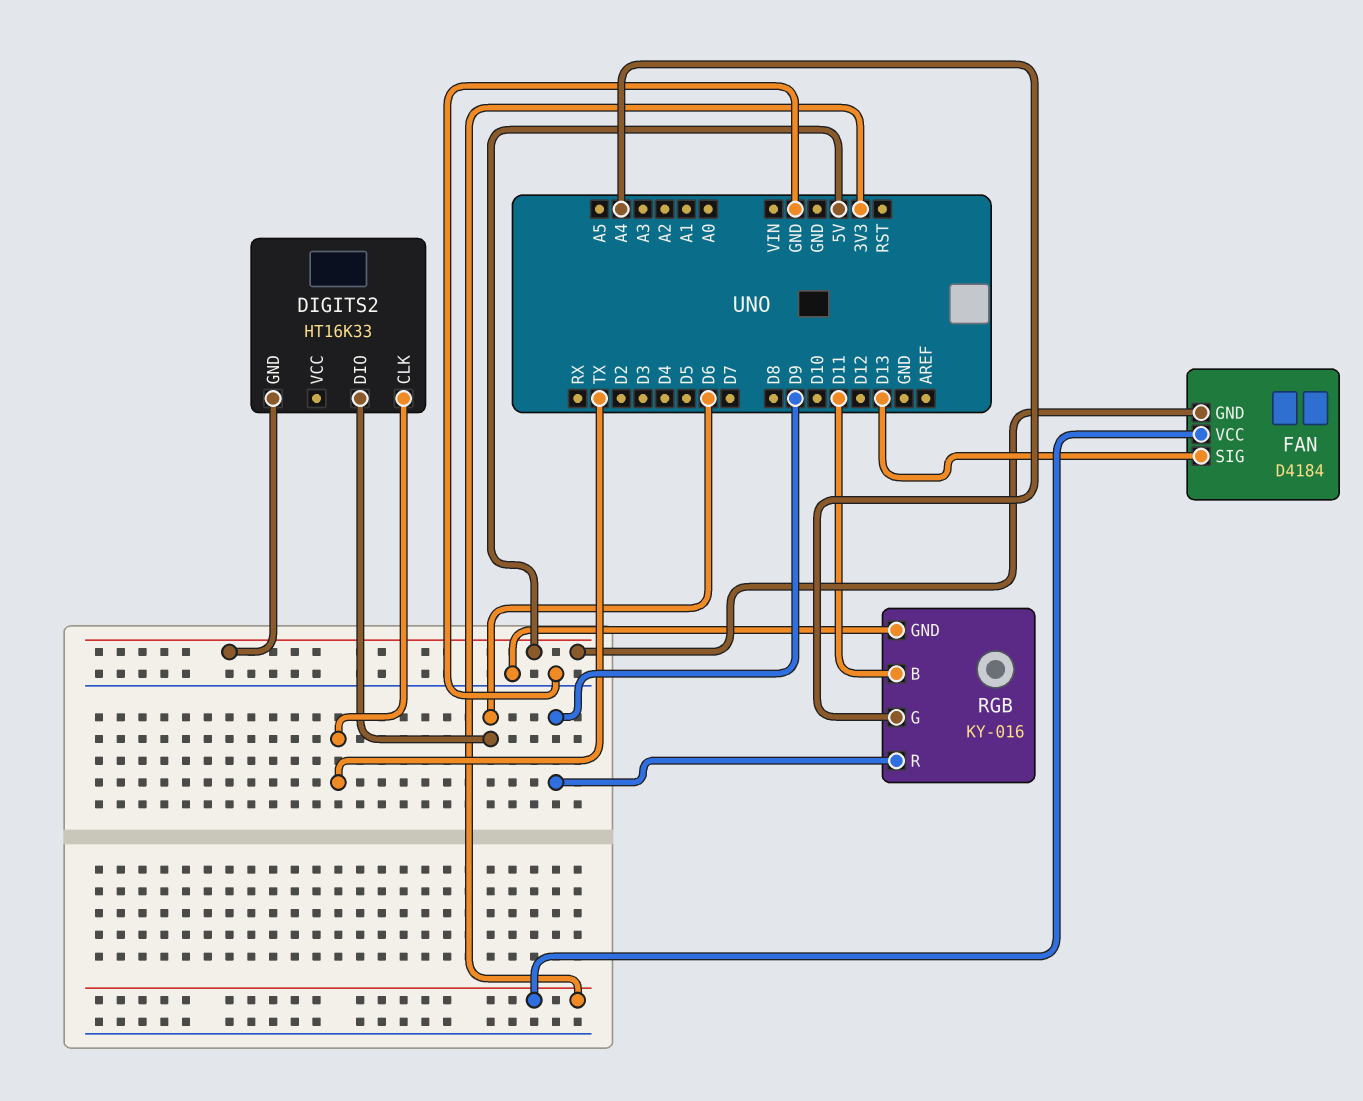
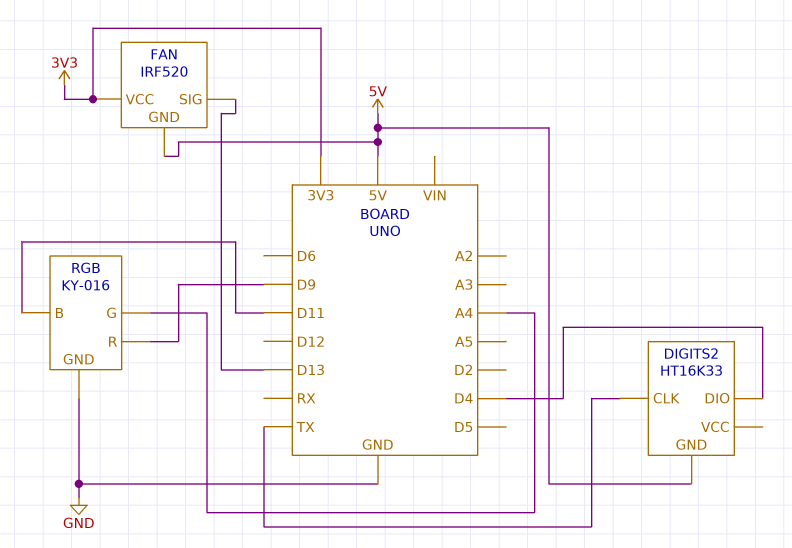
DIGITS2 pin DIO: D6 -> D4
FAN: D4184 -> IRF520

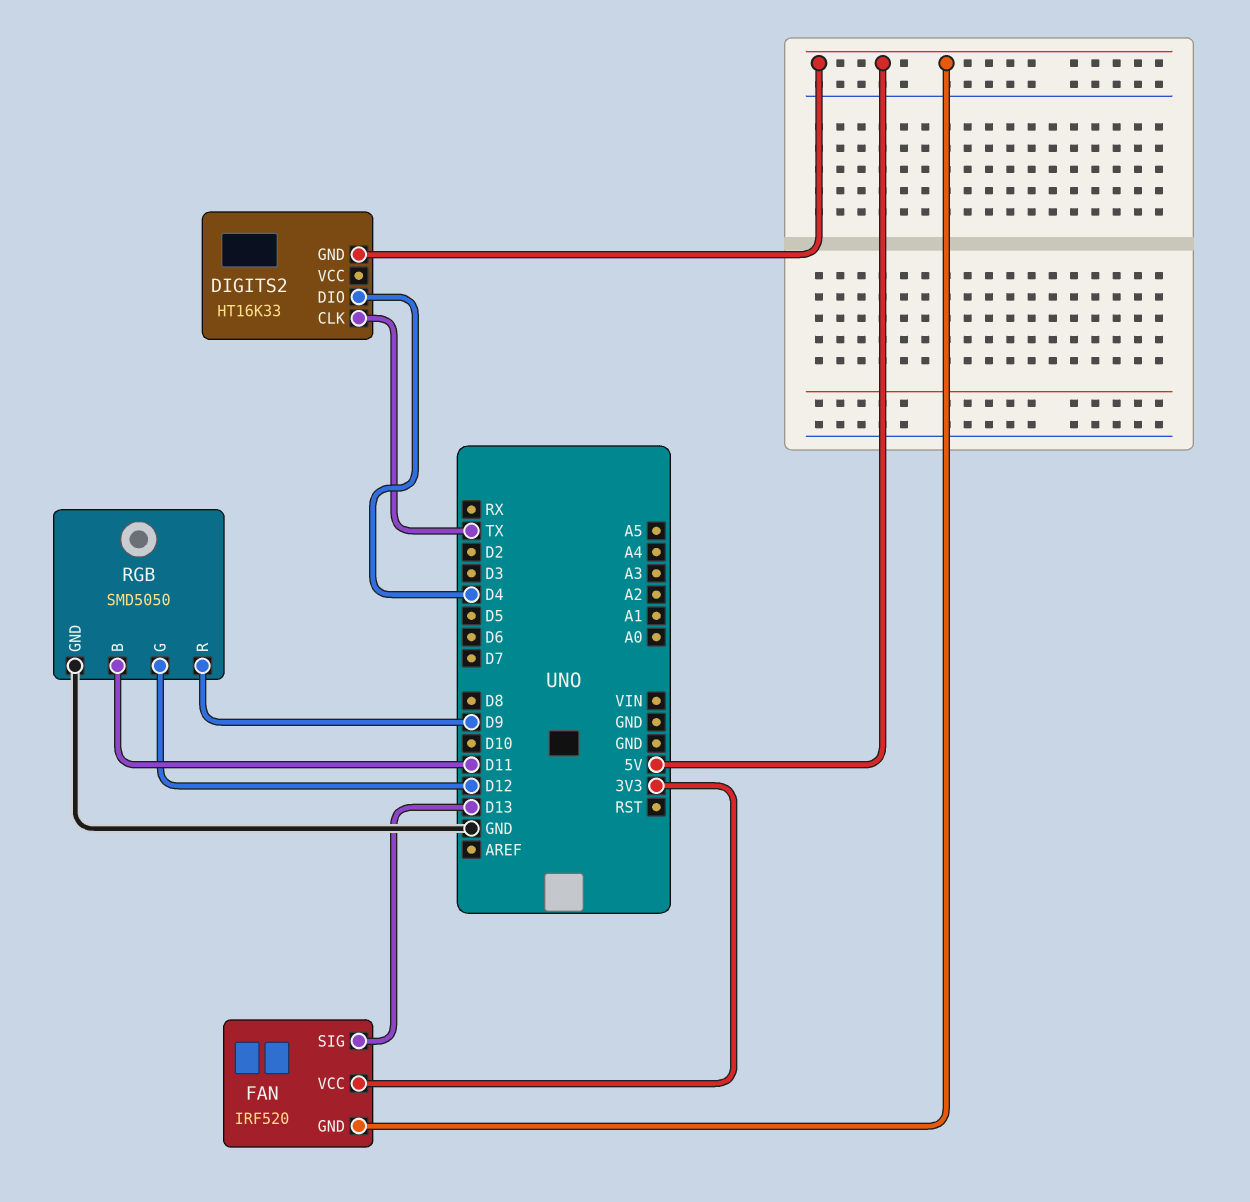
RGB: KY-016 -> SMD5050
RGB pin G: A4 -> D12

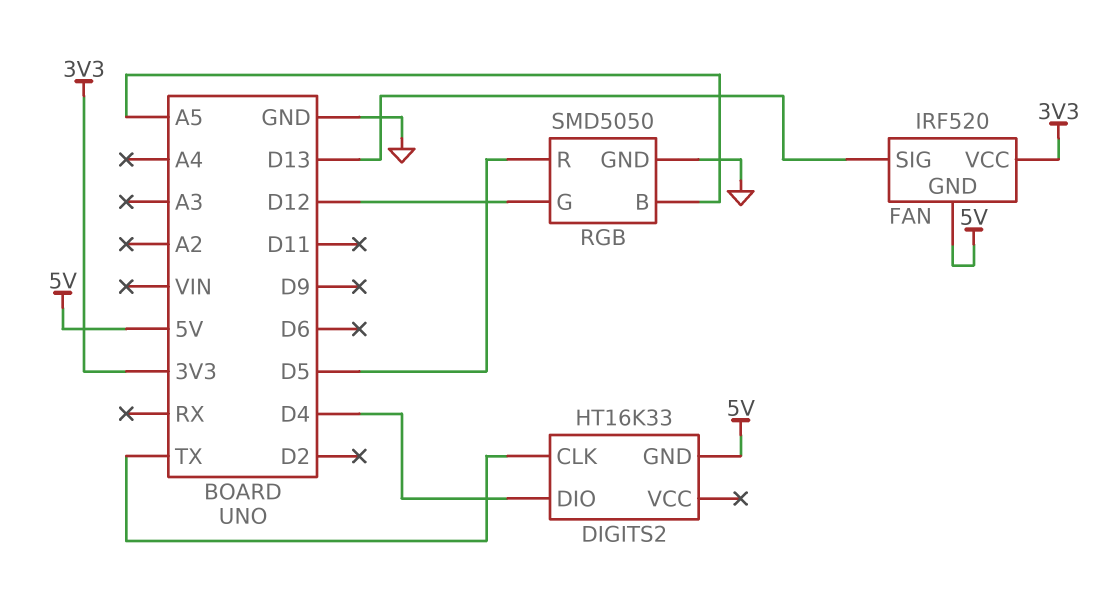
RGB pin B: D11 -> A5
RGB pin R: D9 -> D5

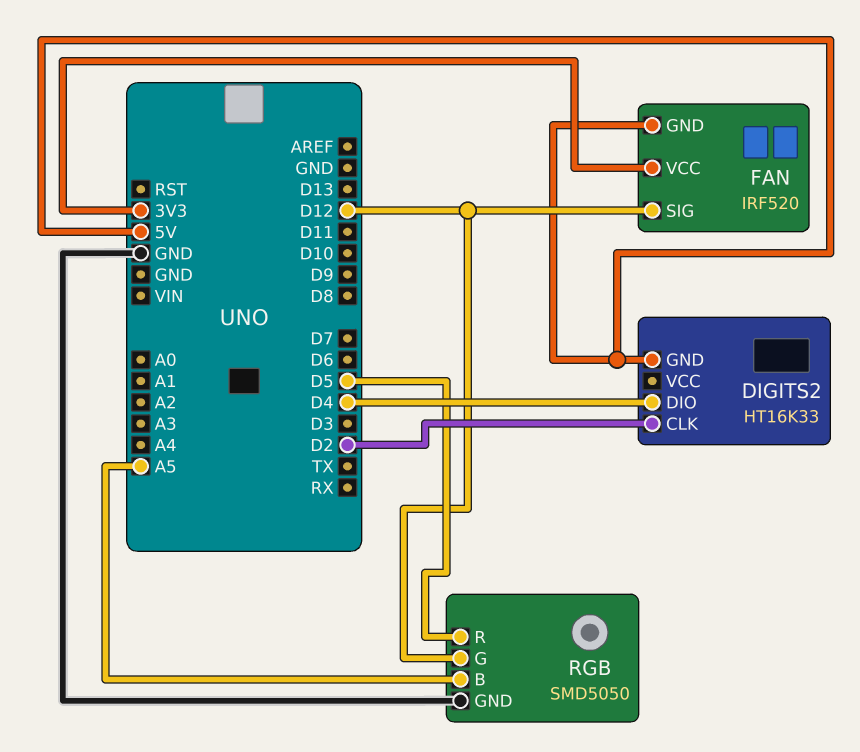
DIGITS2 pin CLK: TX -> D2
FAN pin SIG: D13 -> D12

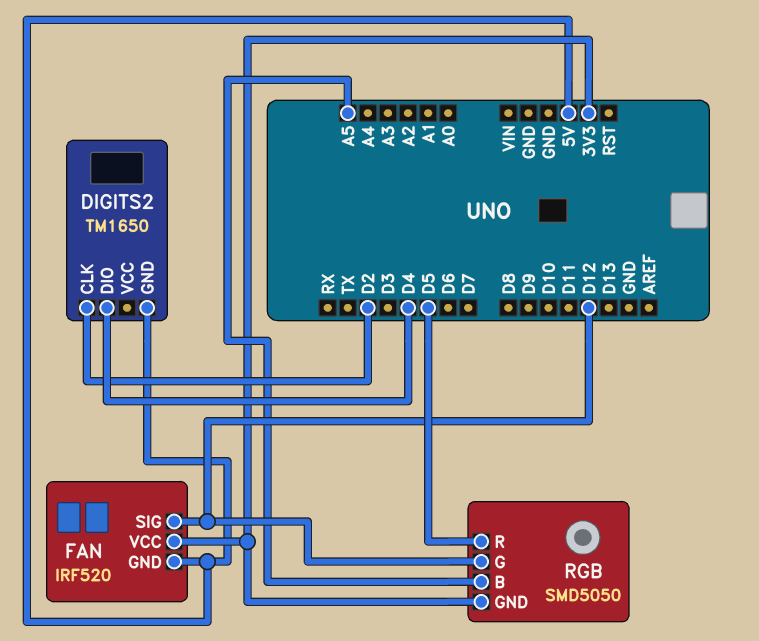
DIGITS2: HT16K33 -> TM1650
RGB pin GND: GND -> 3V3

